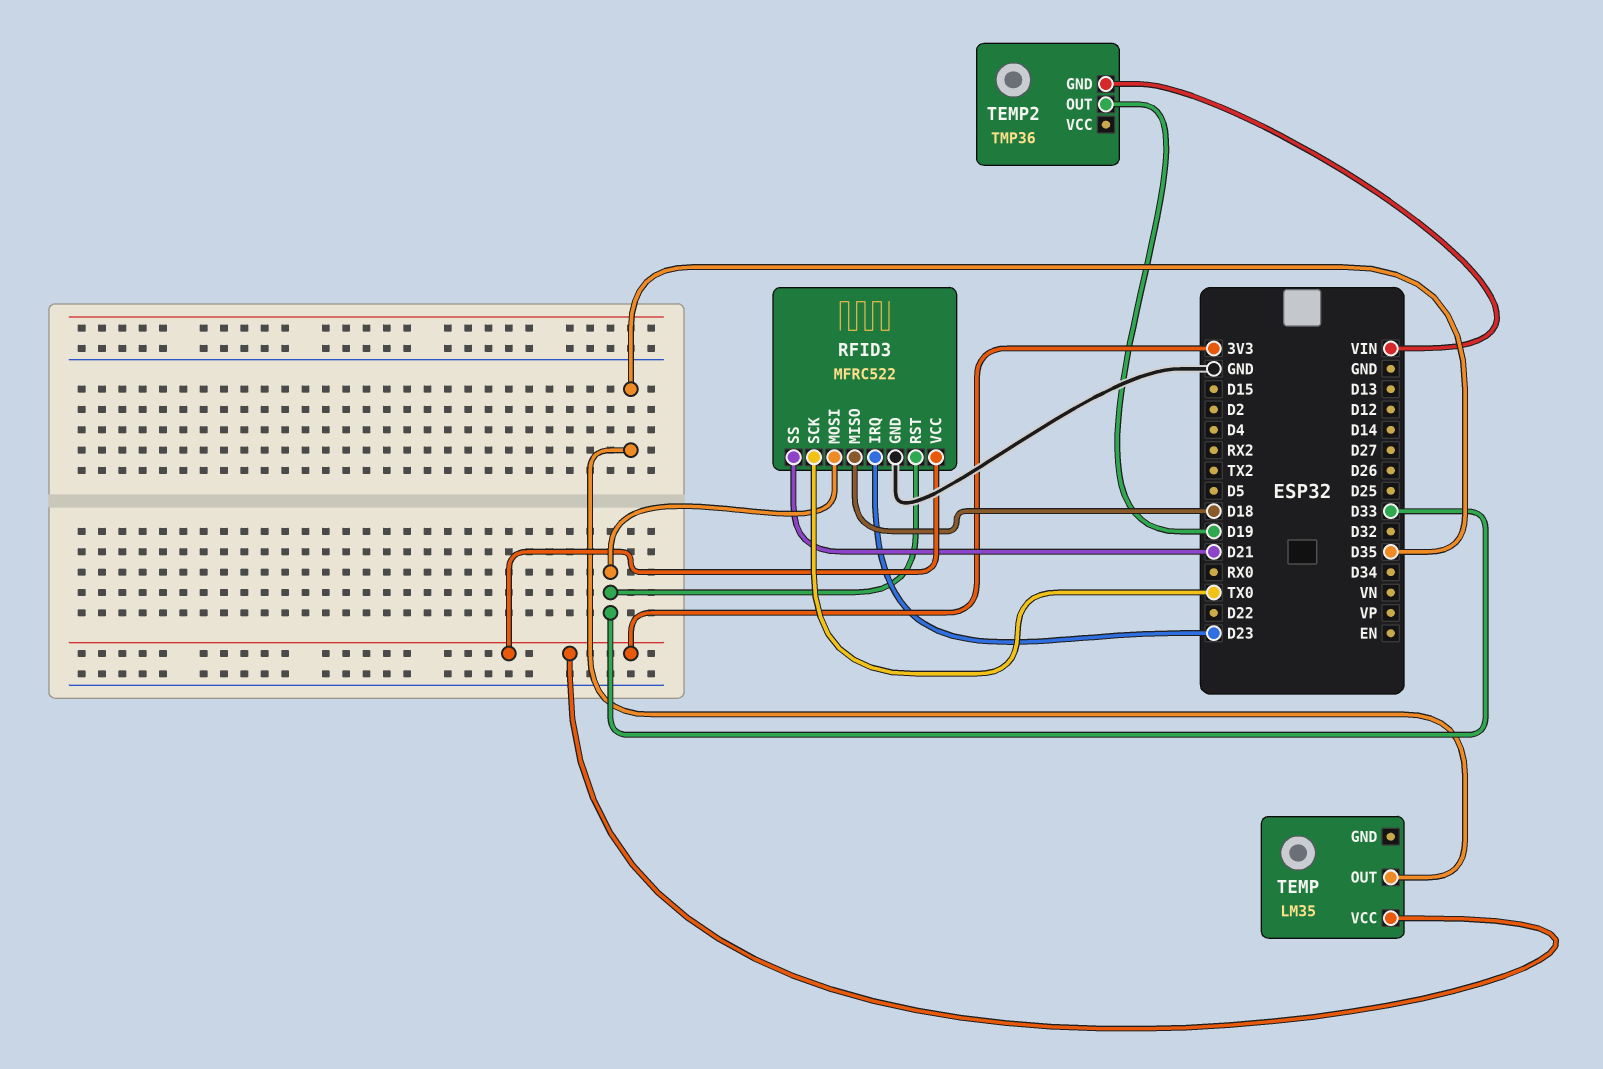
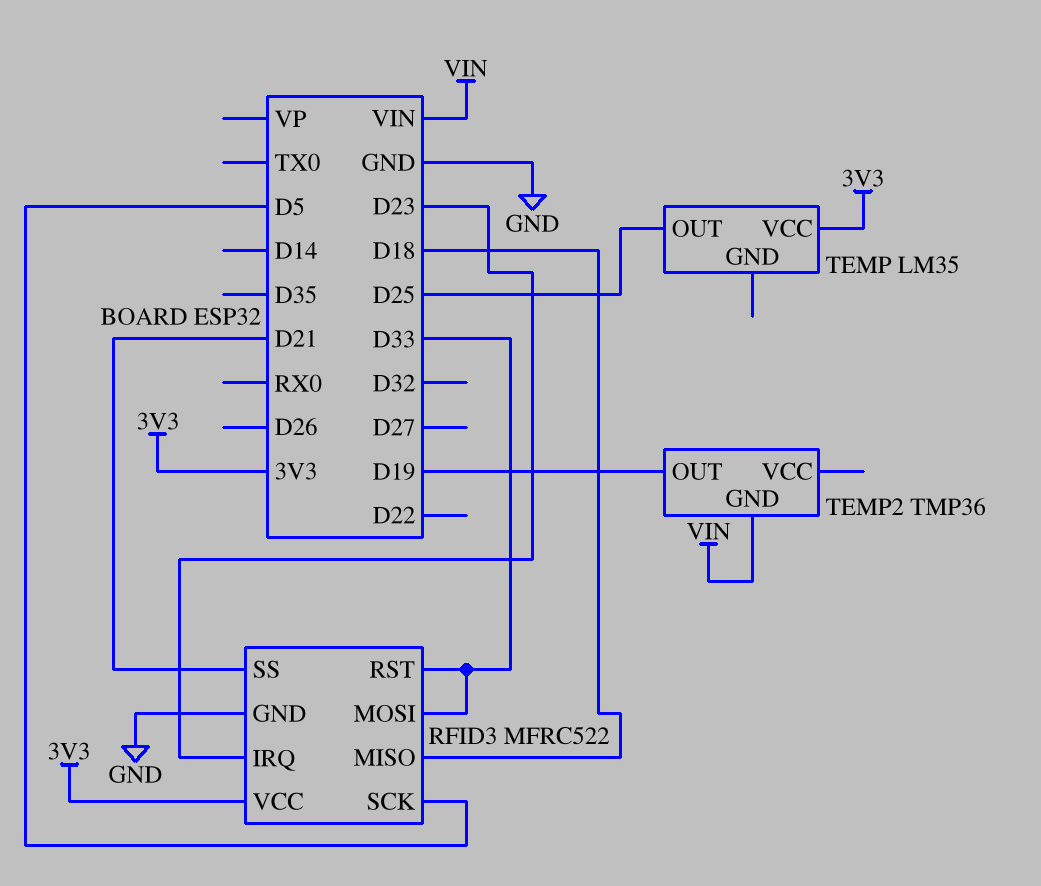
RFID3 pin SCK: TX0 -> D5
TEMP pin OUT: D35 -> D25

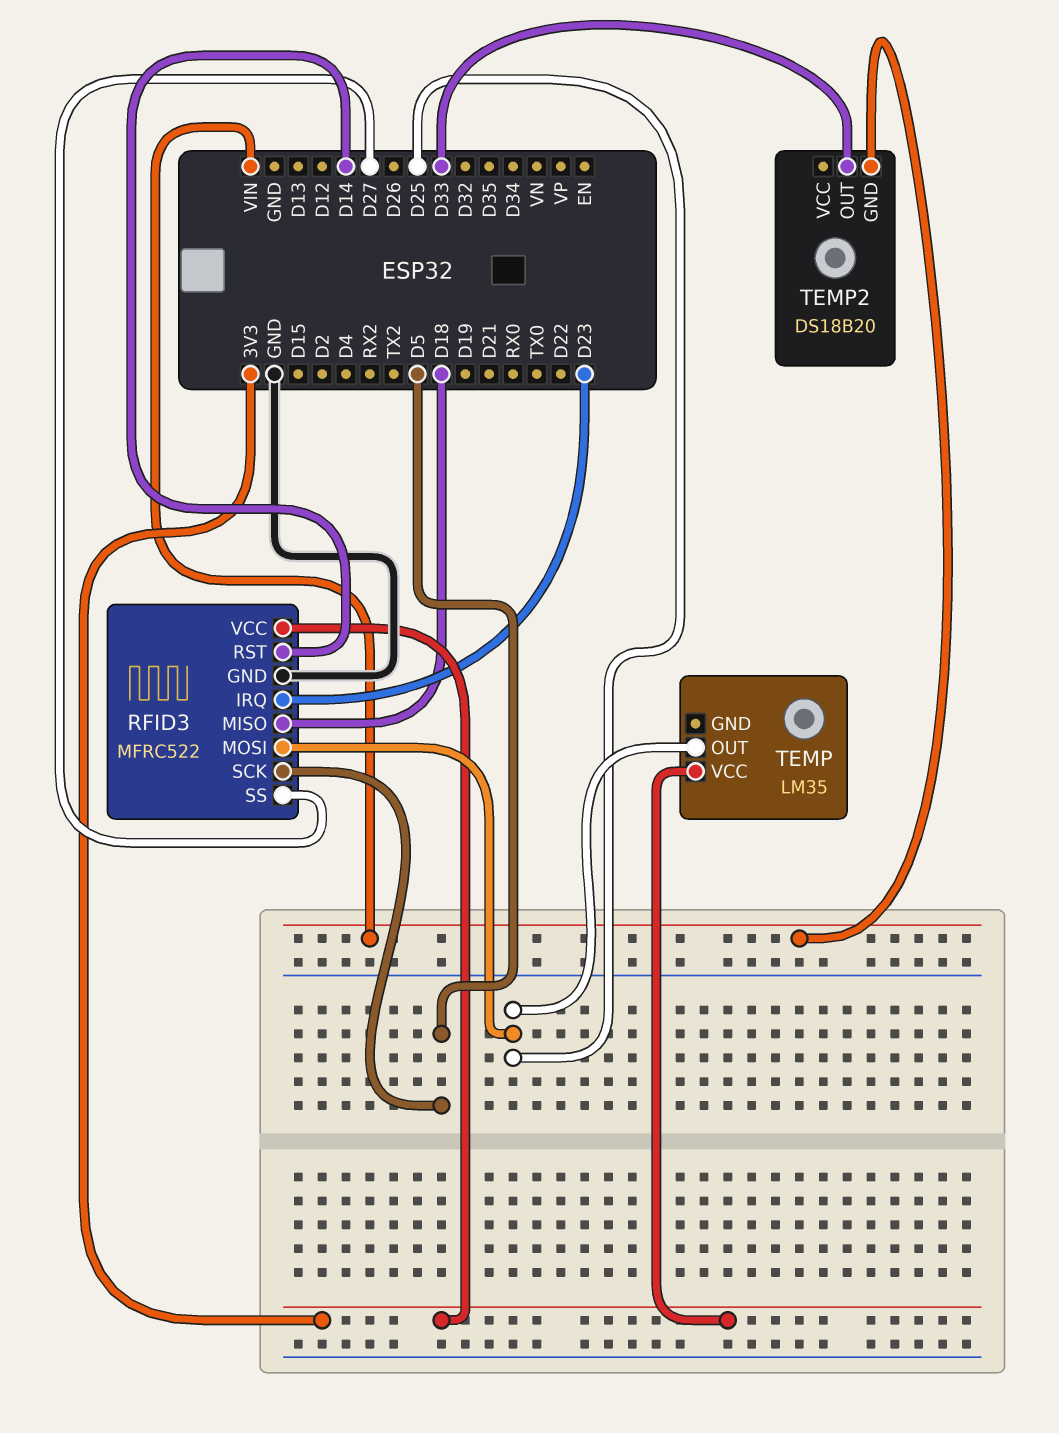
RFID3 pin MOSI: D33 -> D25
RFID3 pin RST: D33 -> D14
RFID3 pin SS: D21 -> D27
TEMP2: TMP36 -> DS18B20
TEMP2 pin OUT: D19 -> D33

